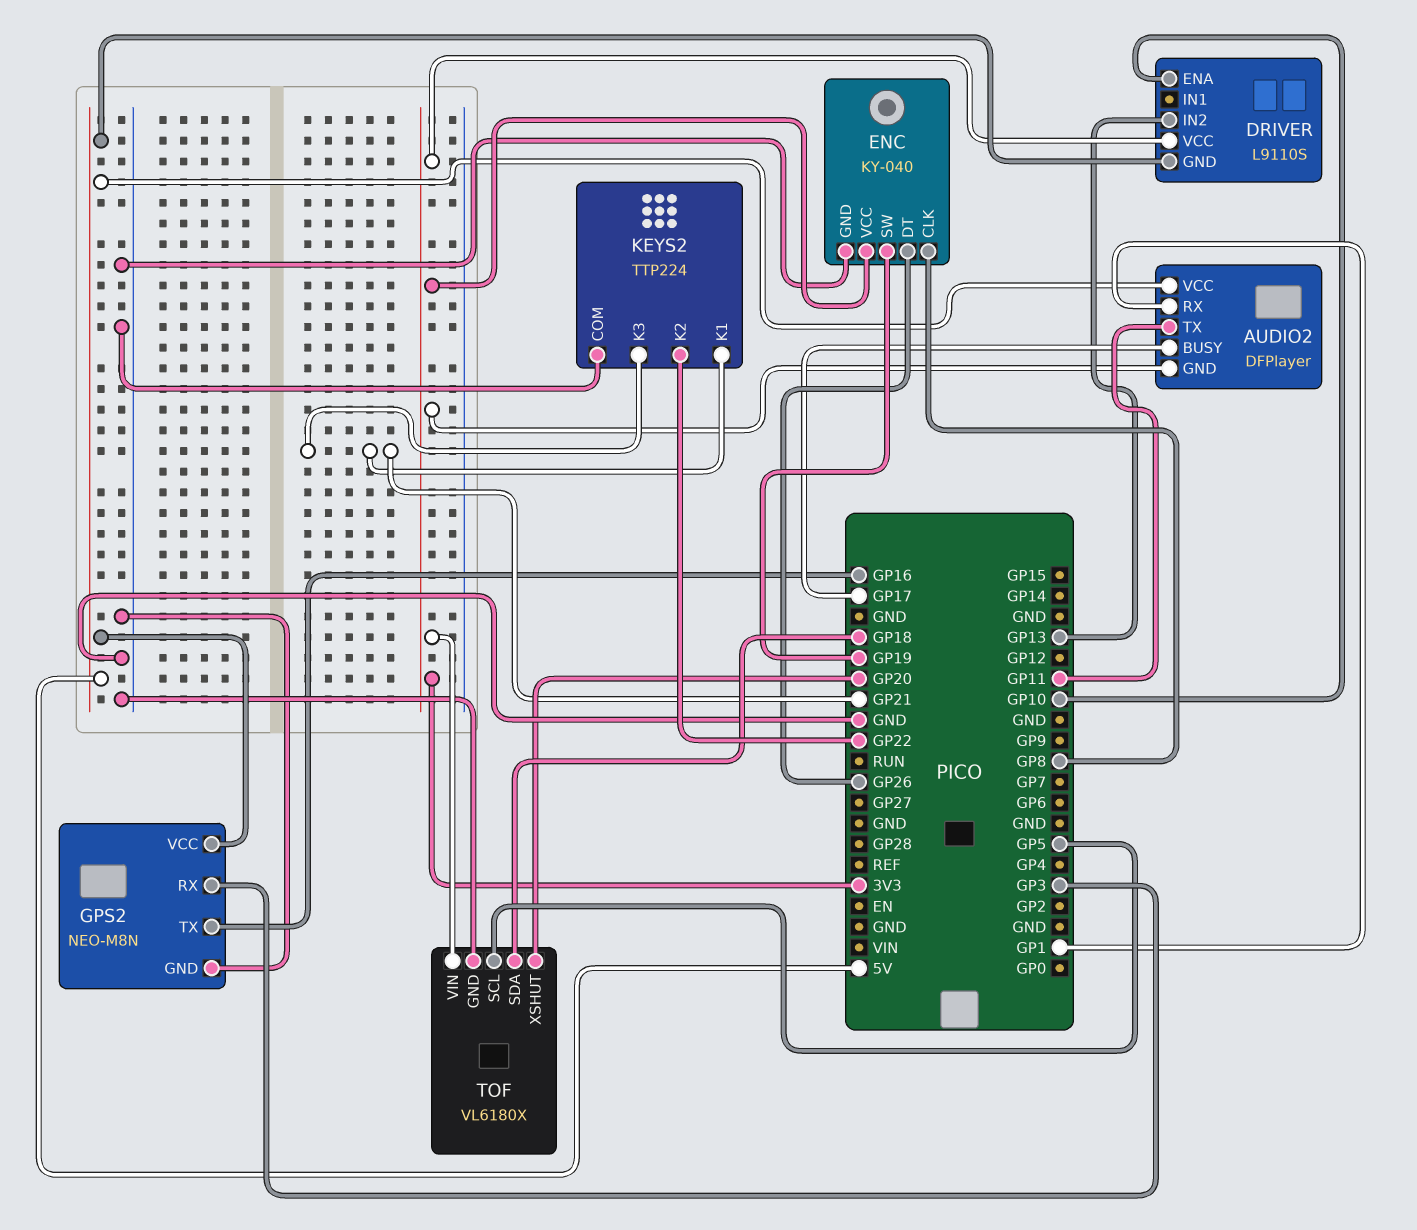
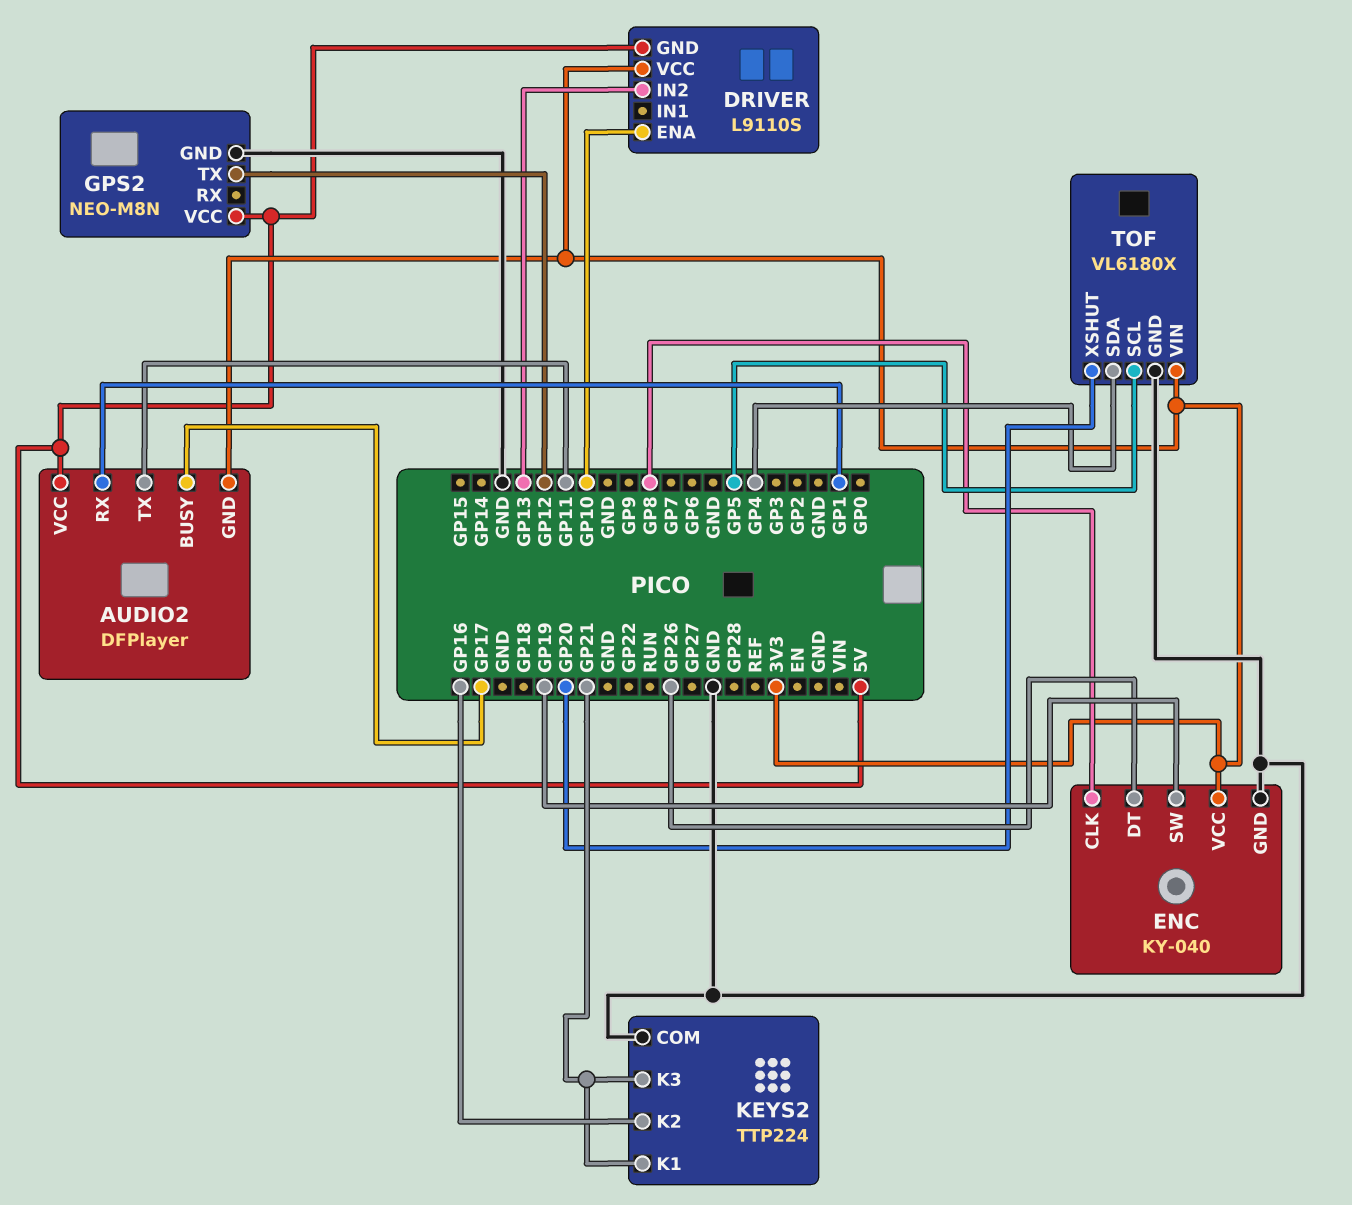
GPS2 pin RX: GP3 -> none
GPS2 pin TX: GP16 -> GP12
KEYS2 pin K2: GP22 -> GP16
TOF pin SDA: GP18 -> GP4

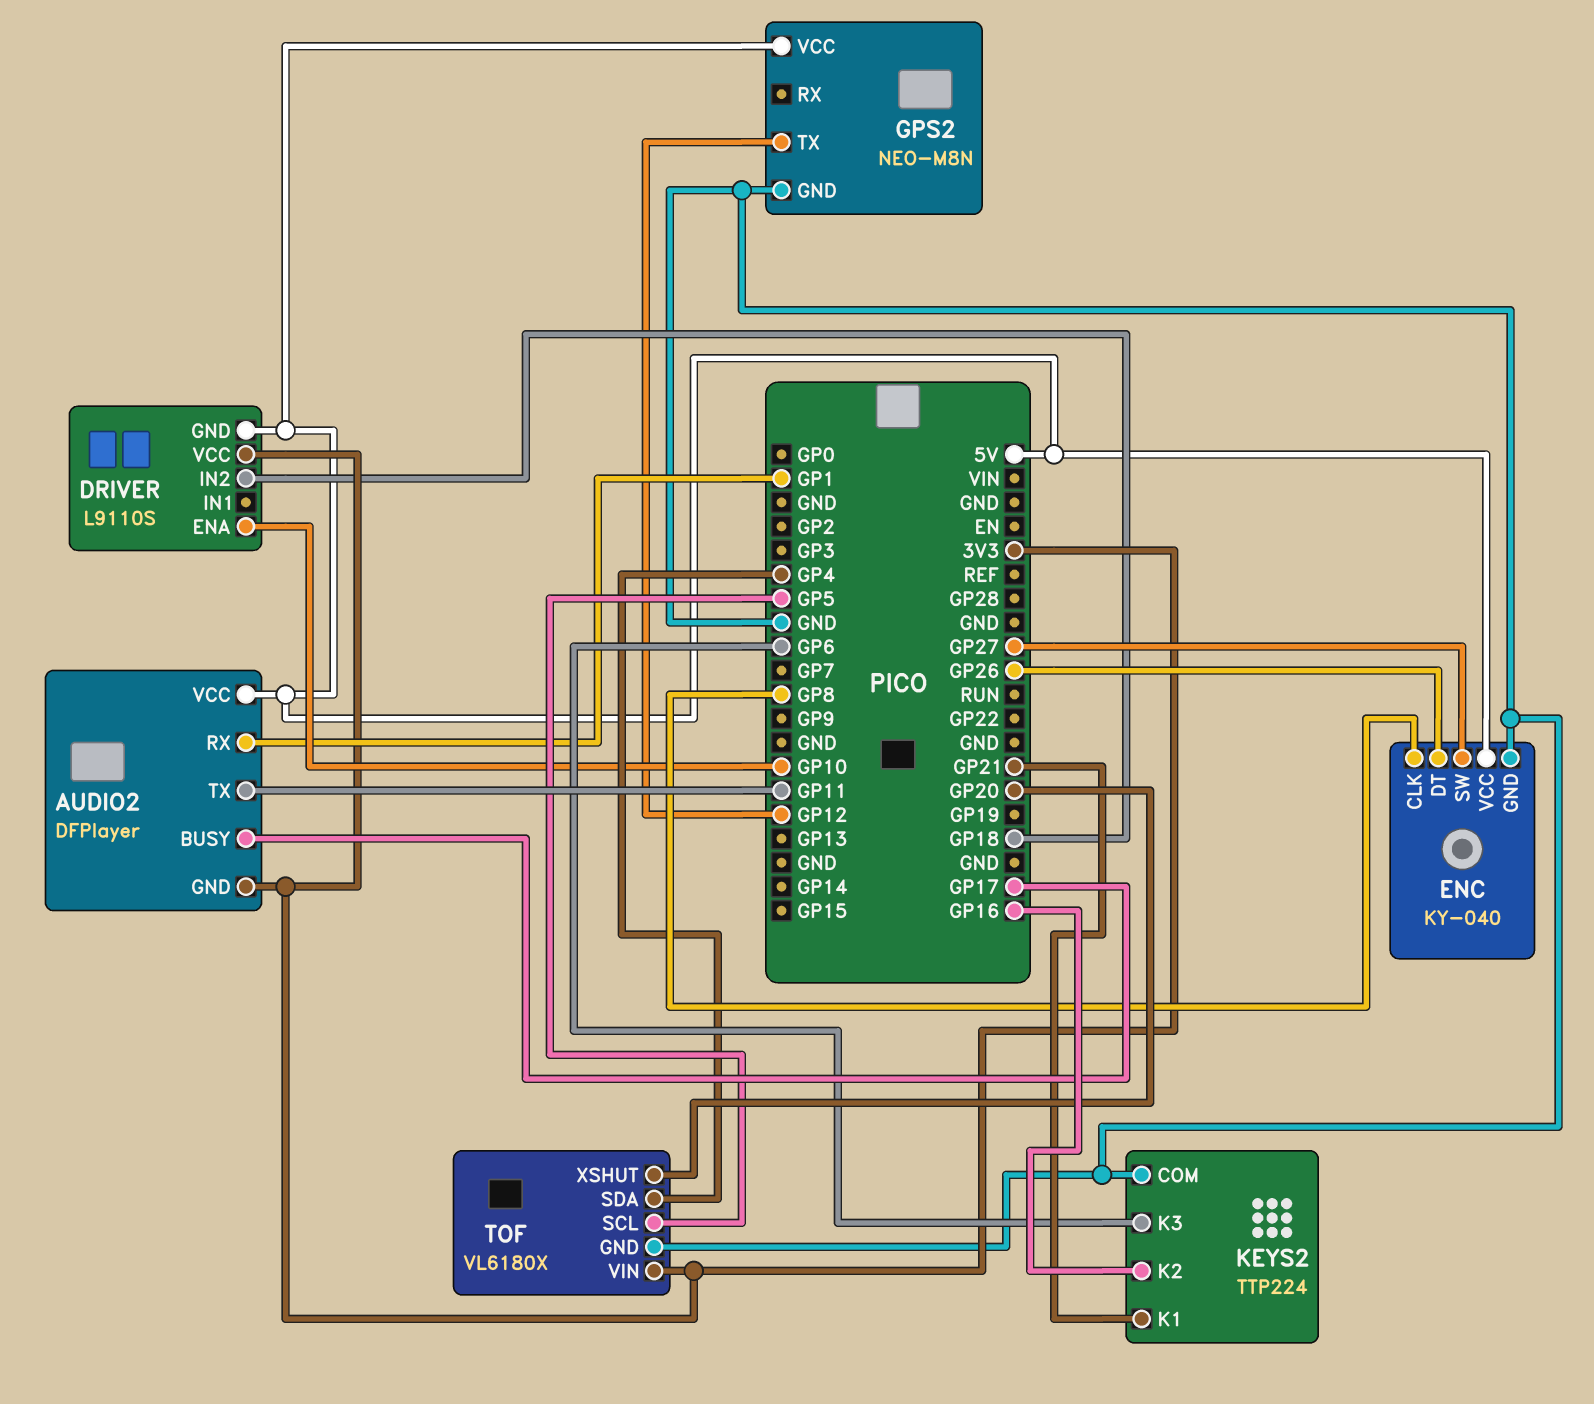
DRIVER pin IN2: GP13 -> GP18
ENC pin SW: GP19 -> GP27
ENC pin VCC: 3V3 -> 5V
KEYS2 pin K3: GP21 -> GP6

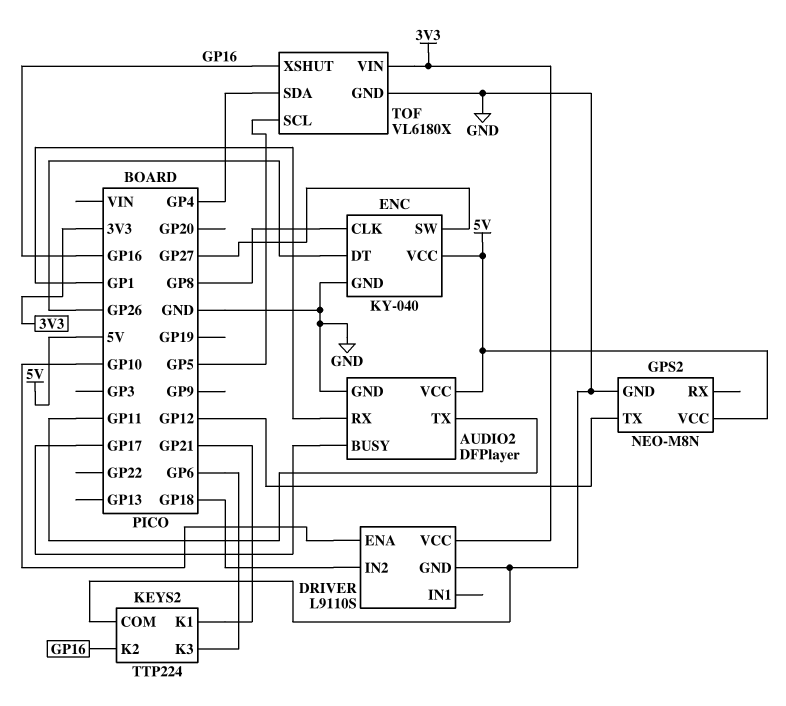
AUDIO2 pin GND: 3V3 -> GND
DRIVER pin GND: 5V -> GND
TOF pin XSHUT: GP20 -> GP16

